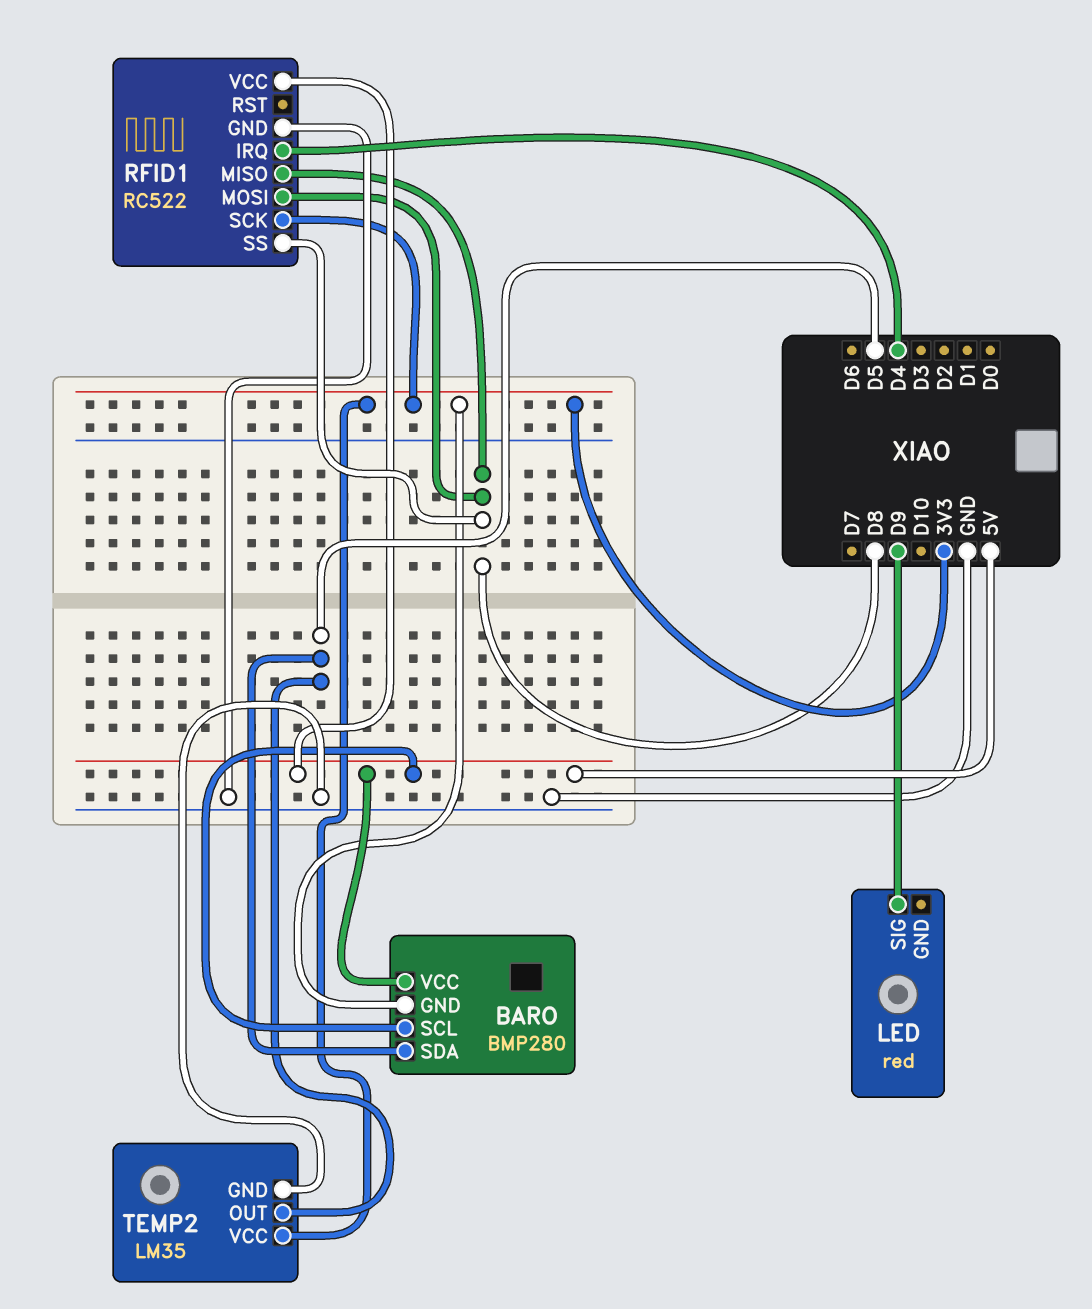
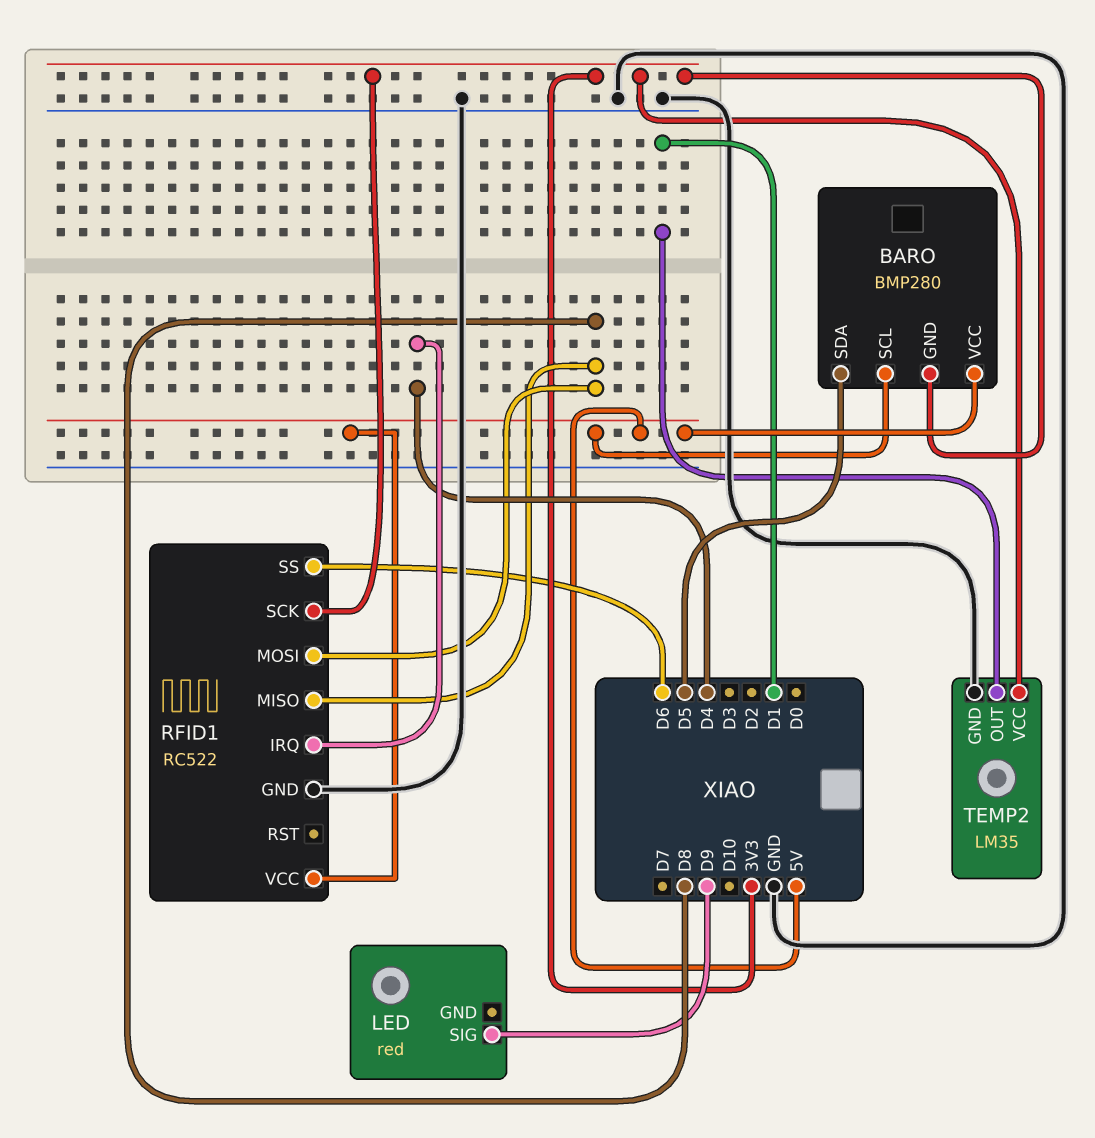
RFID1 pin SS: D8 -> D6
TEMP2 pin OUT: D5 -> D1

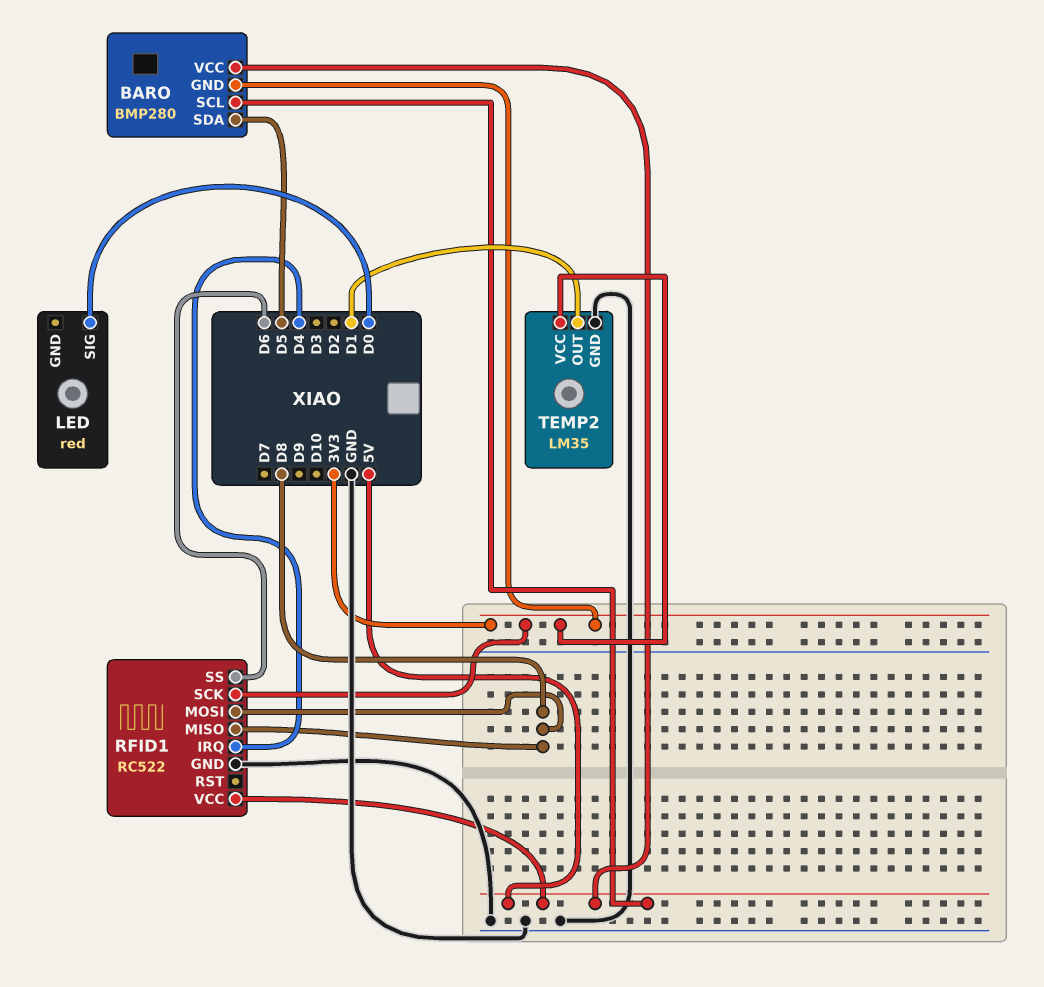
LED pin SIG: D9 -> D0

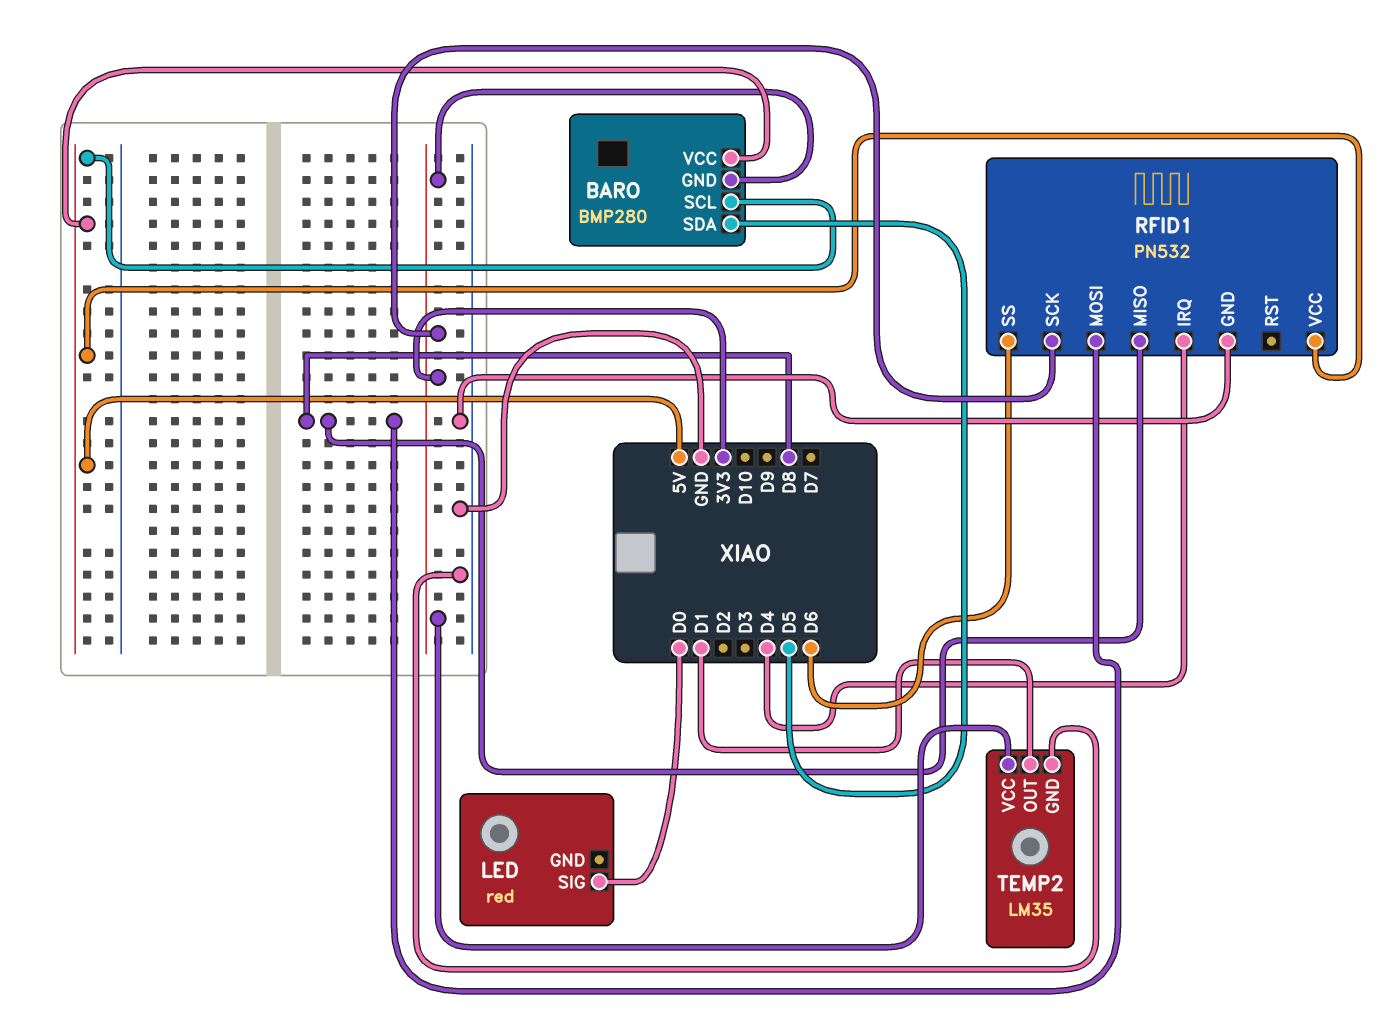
RFID1: RC522 -> PN532

